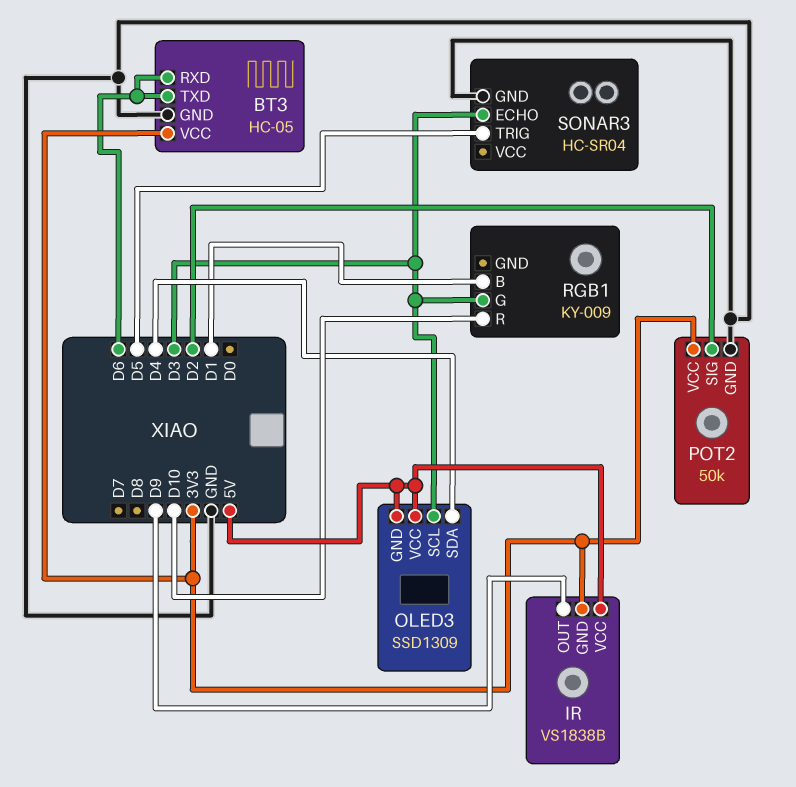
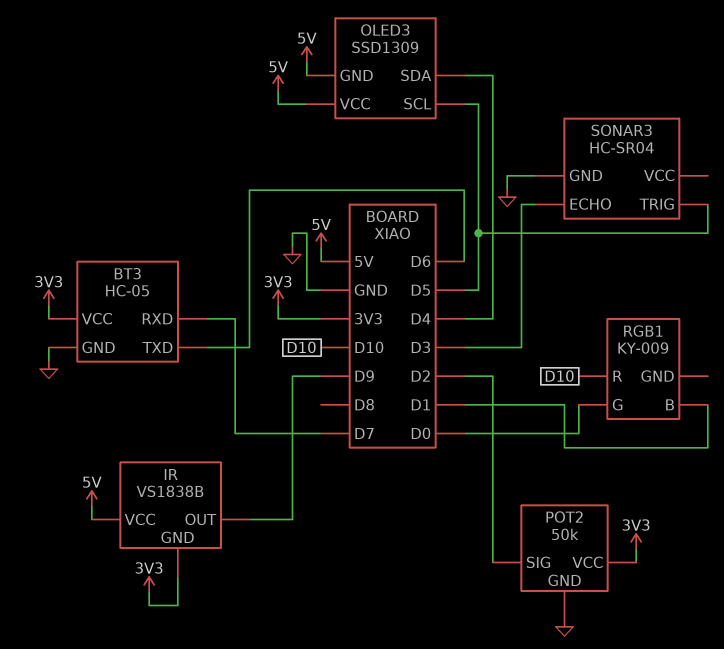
BT3 pin RXD: D6 -> D7
OLED3 pin SCL: D3 -> D5
RGB1 pin G: D3 -> D0

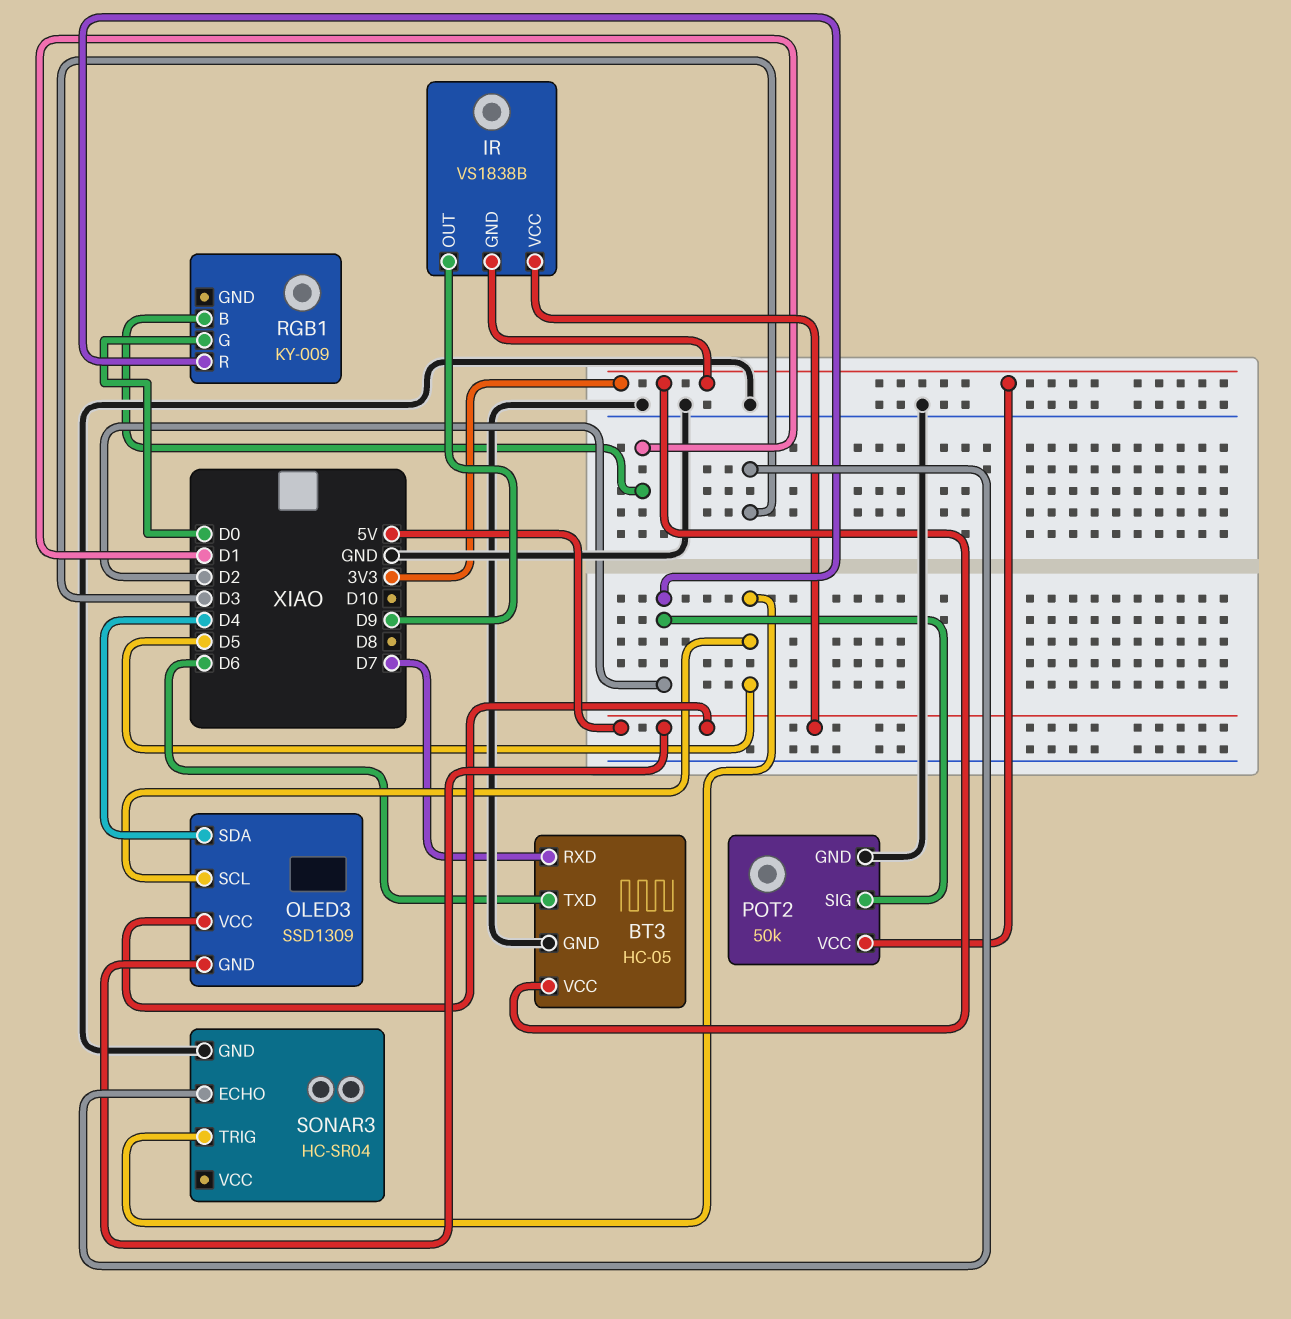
RGB1 pin R: D10 -> D2

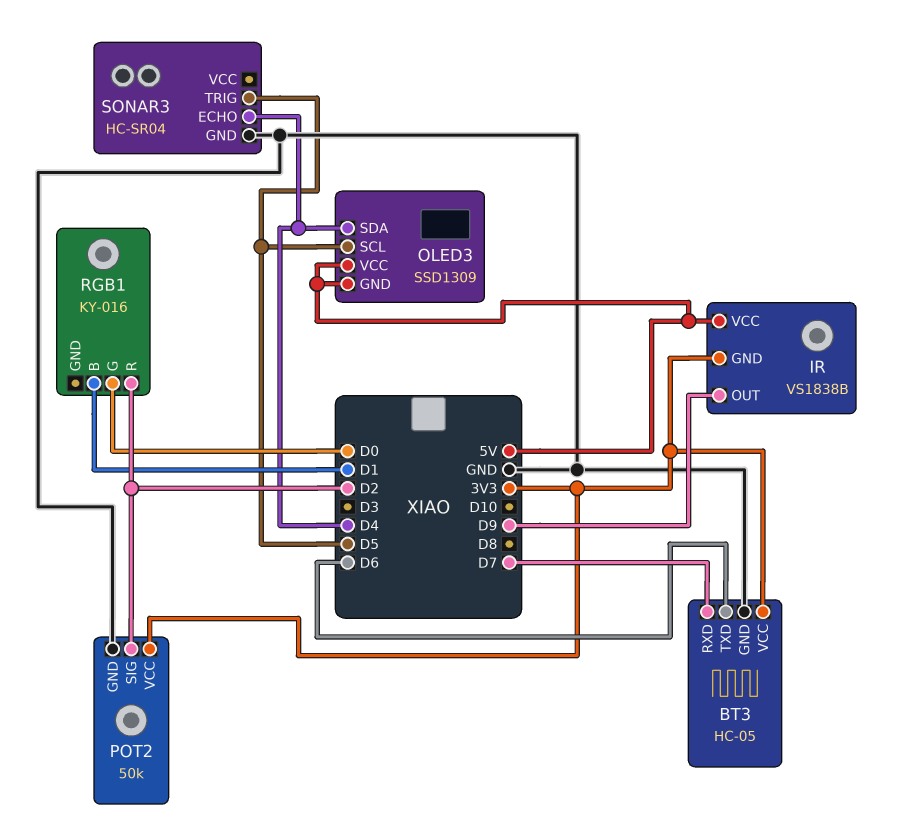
RGB1: KY-009 -> KY-016
SONAR3 pin ECHO: D3 -> D4

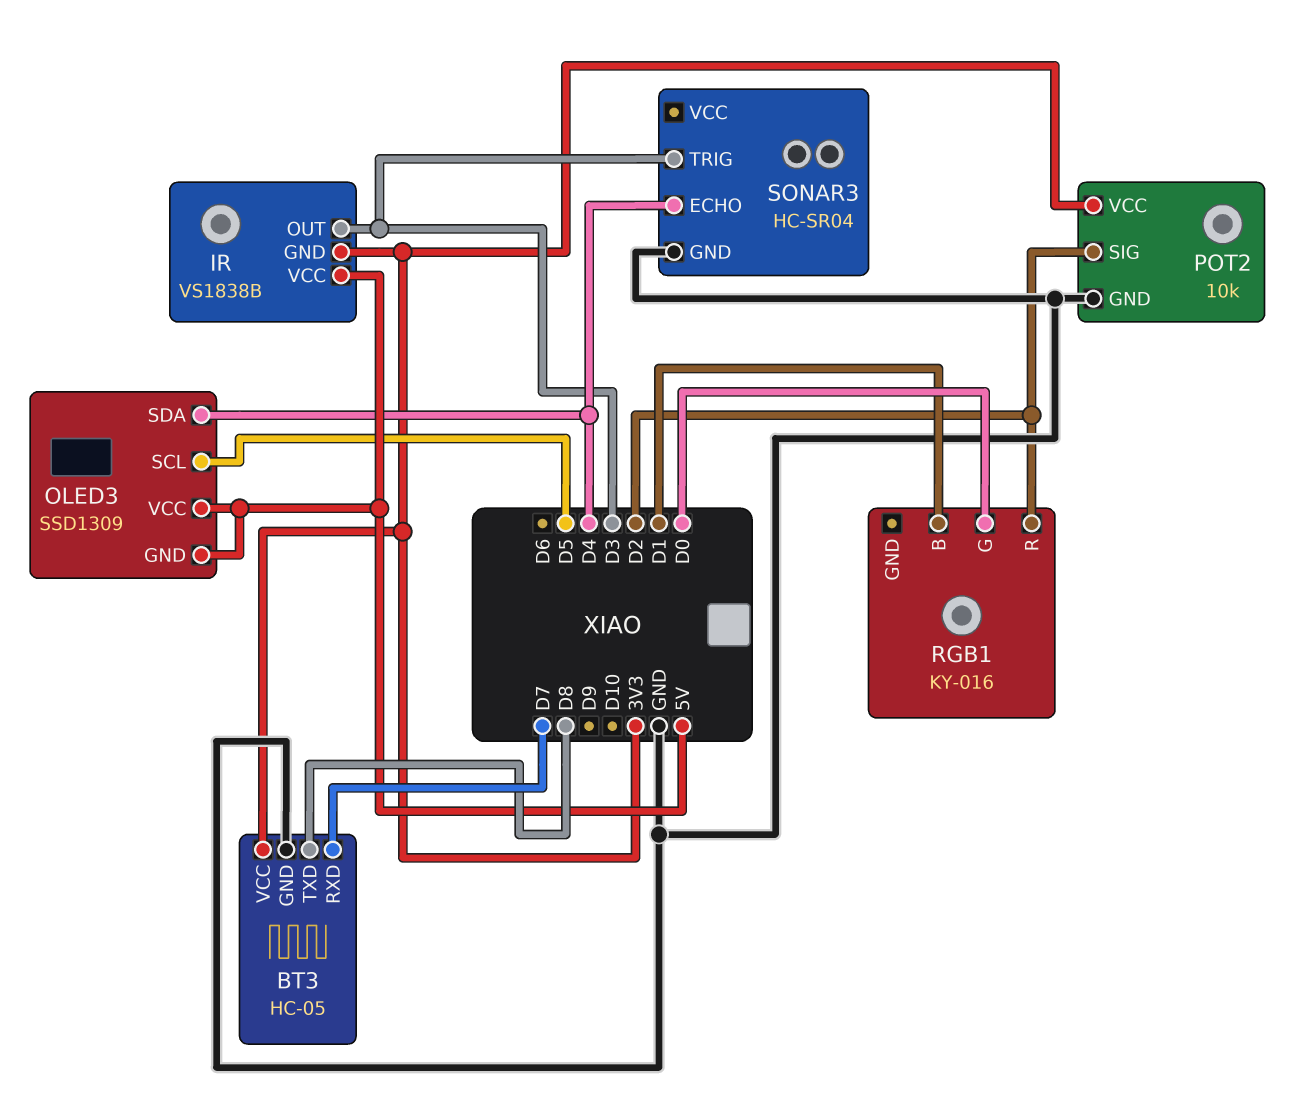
BT3 pin TXD: D6 -> D8
IR pin OUT: D9 -> D3
POT2: 50k -> 10k
SONAR3 pin TRIG: D5 -> D3

